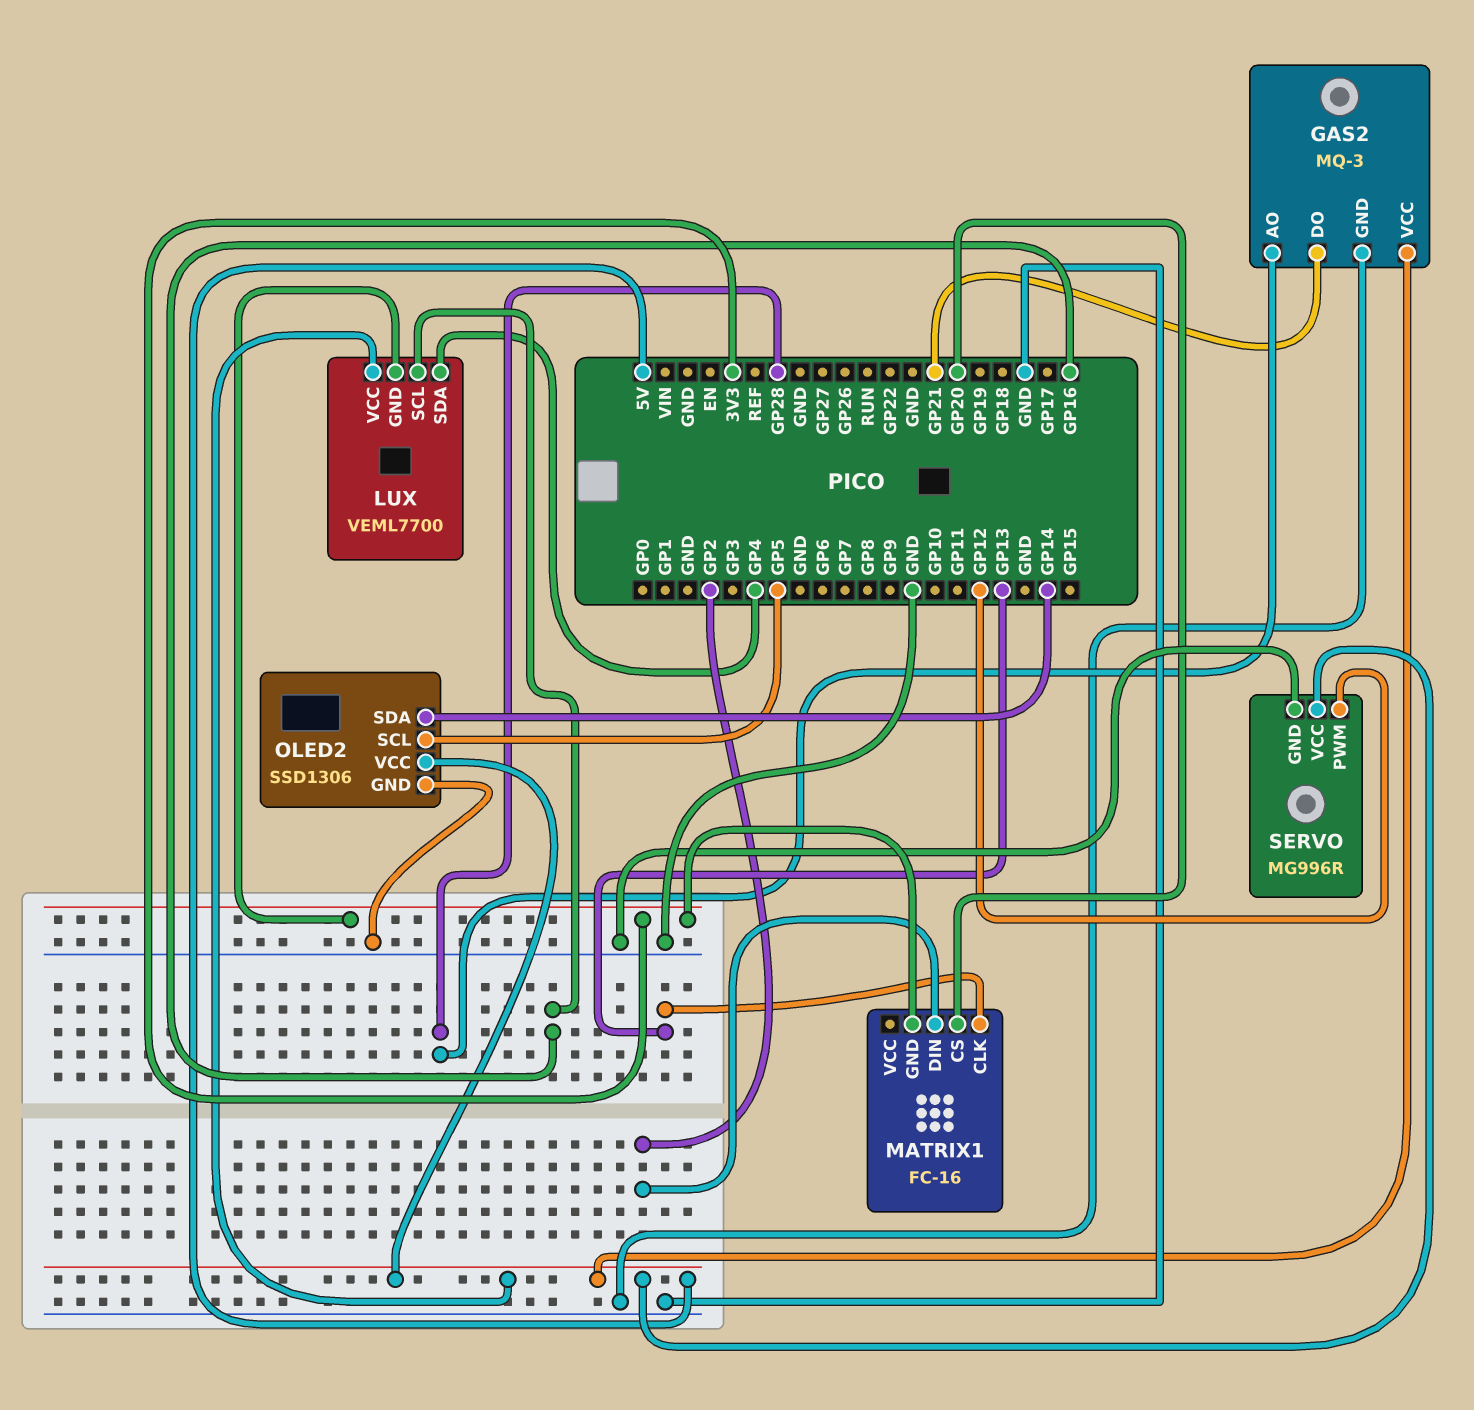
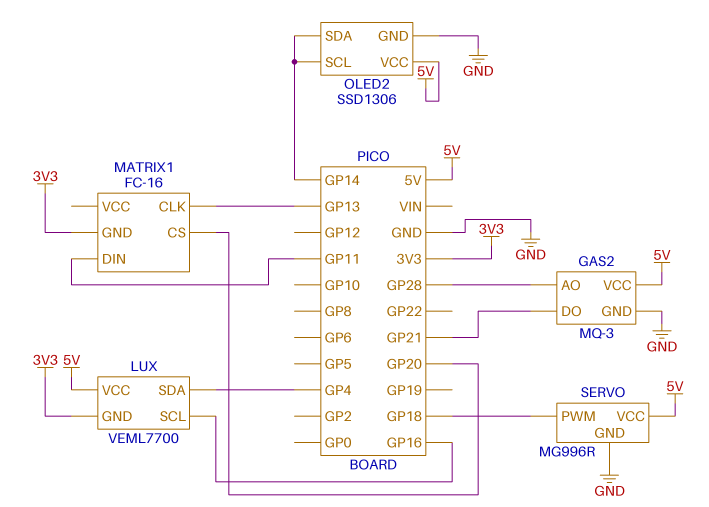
MATRIX1 pin DIN: GP2 -> GP11
OLED2 pin SCL: GP5 -> GP14
SERVO pin PWM: GP12 -> GP18

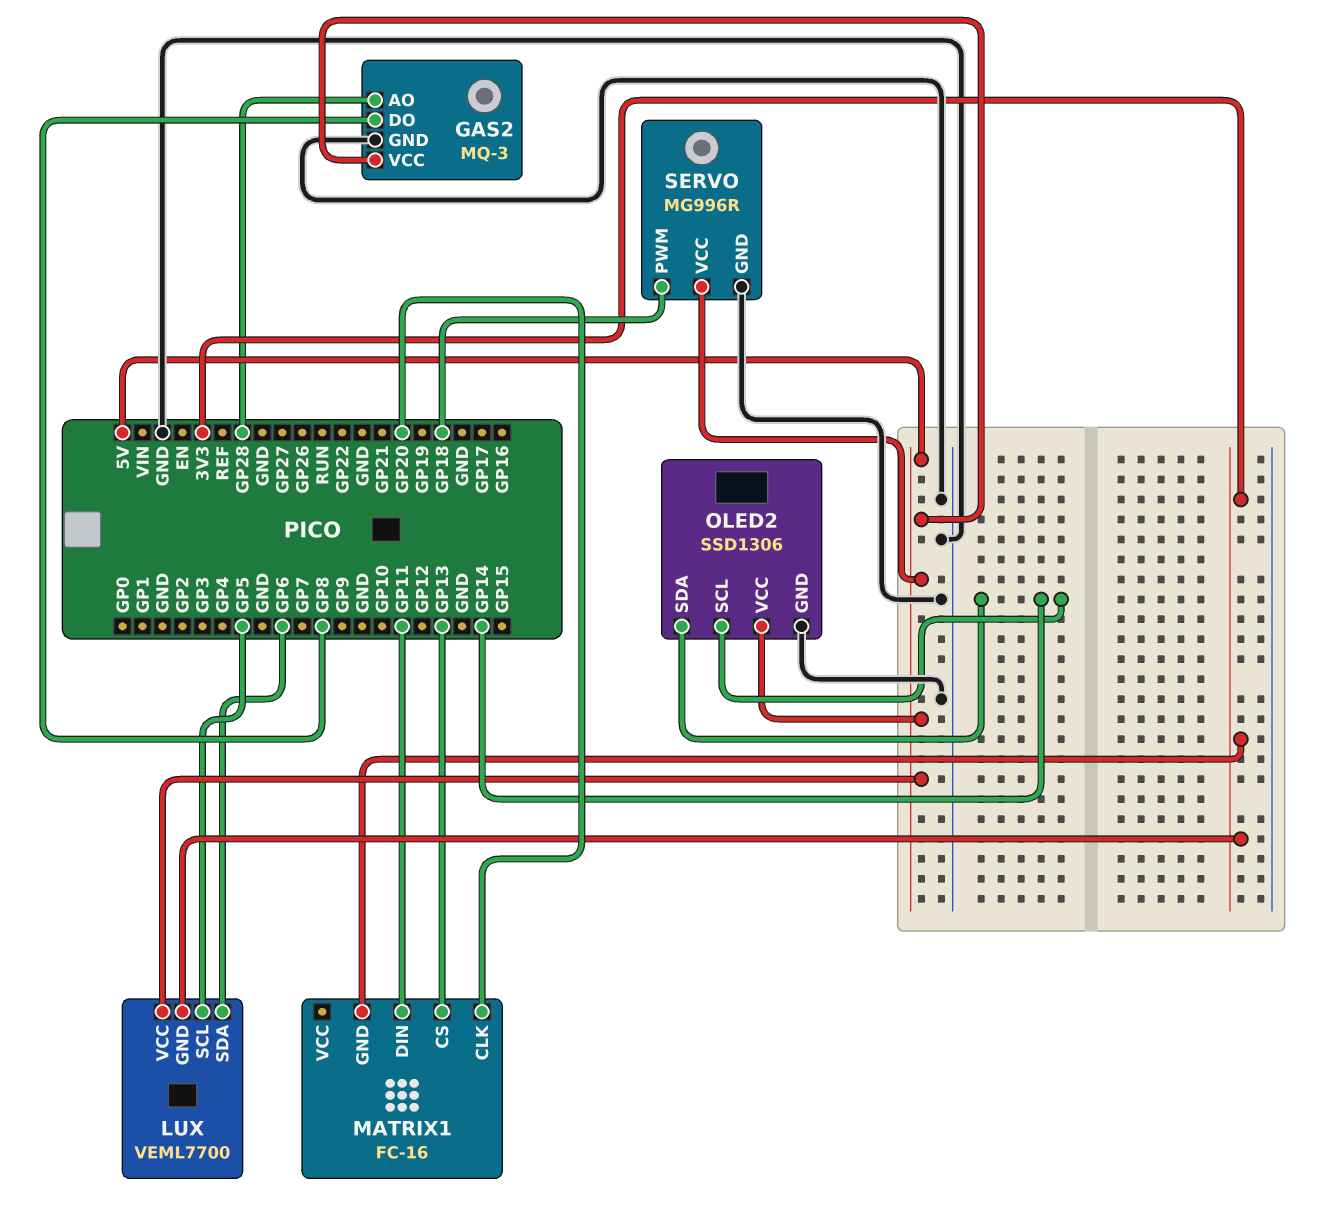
GAS2 pin DO: GP21 -> GP8
LUX pin SCL: GP16 -> GP5
LUX pin SDA: GP4 -> GP6
MATRIX1 pin CLK: GP13 -> GP20
MATRIX1 pin CS: GP20 -> GP13

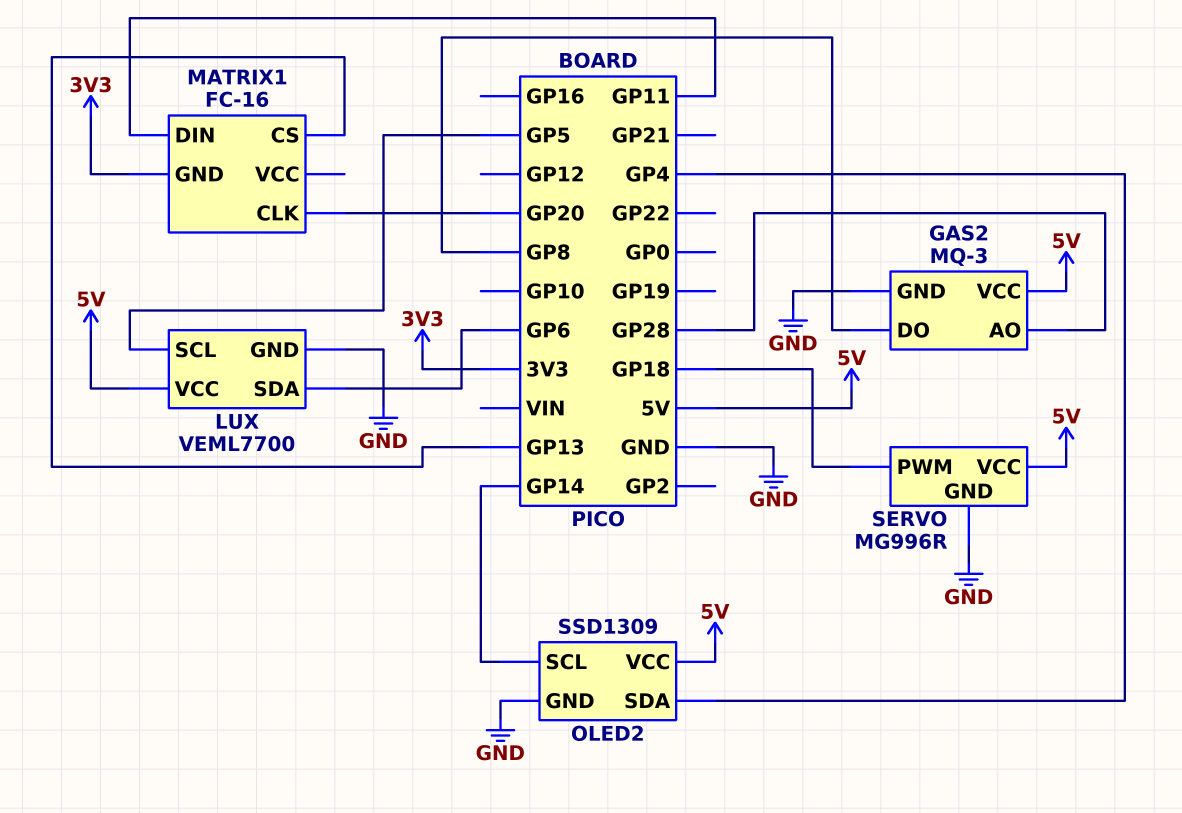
LUX pin GND: 3V3 -> GND
OLED2: SSD1306 -> SSD1309
OLED2 pin SDA: GP14 -> GP4

